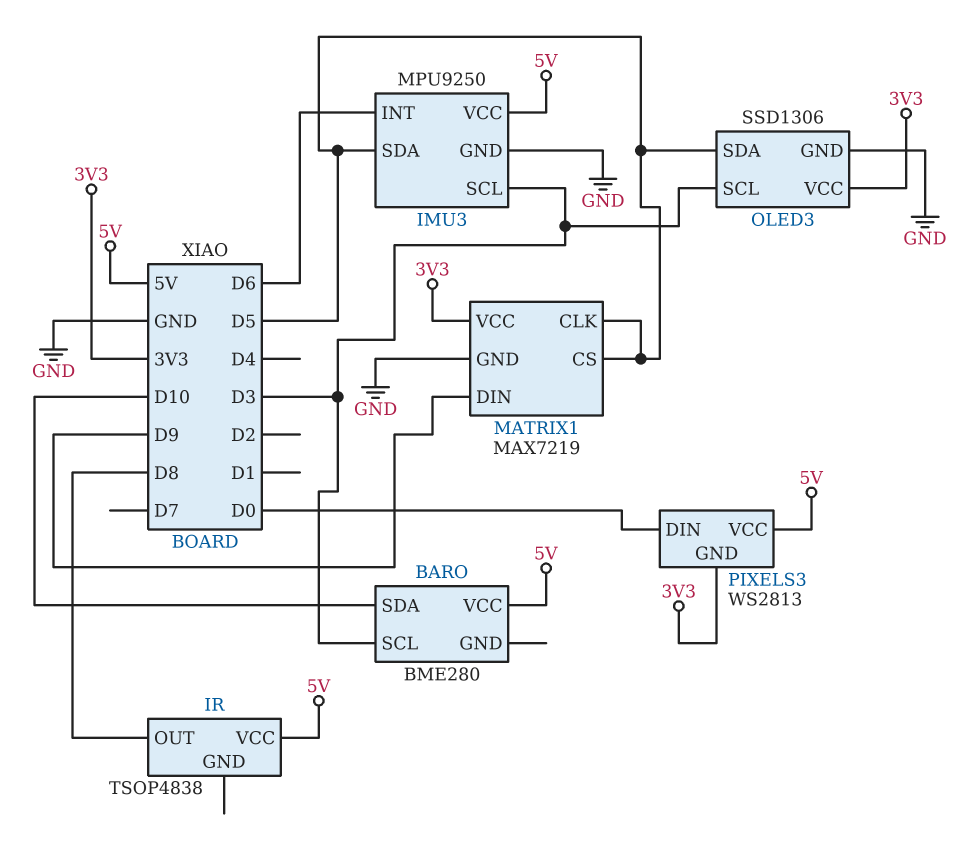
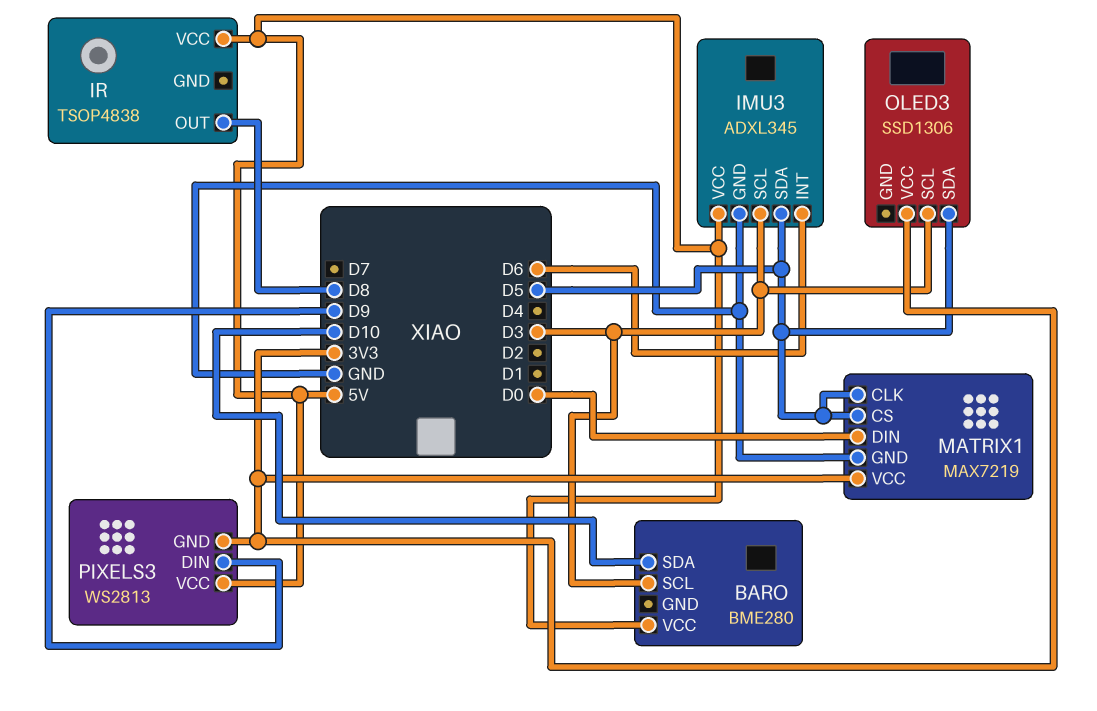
IMU3: MPU9250 -> ADXL345
MATRIX1 pin DIN: D9 -> D0
OLED3 pin GND: GND -> none
PIXELS3 pin DIN: D0 -> D9

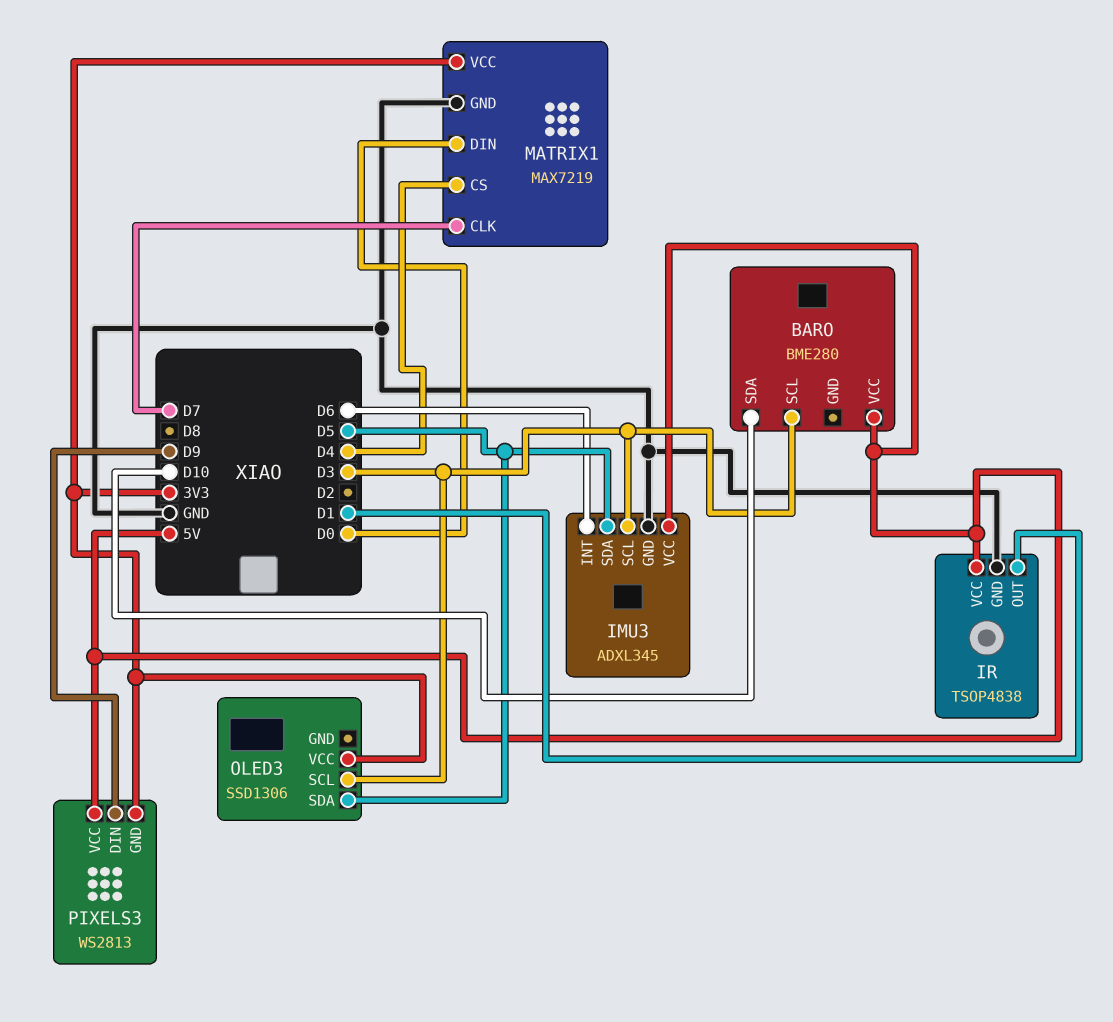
IR pin GND: none -> GND
IR pin OUT: D8 -> D1
MATRIX1 pin CLK: D5 -> D7
MATRIX1 pin CS: D5 -> D4

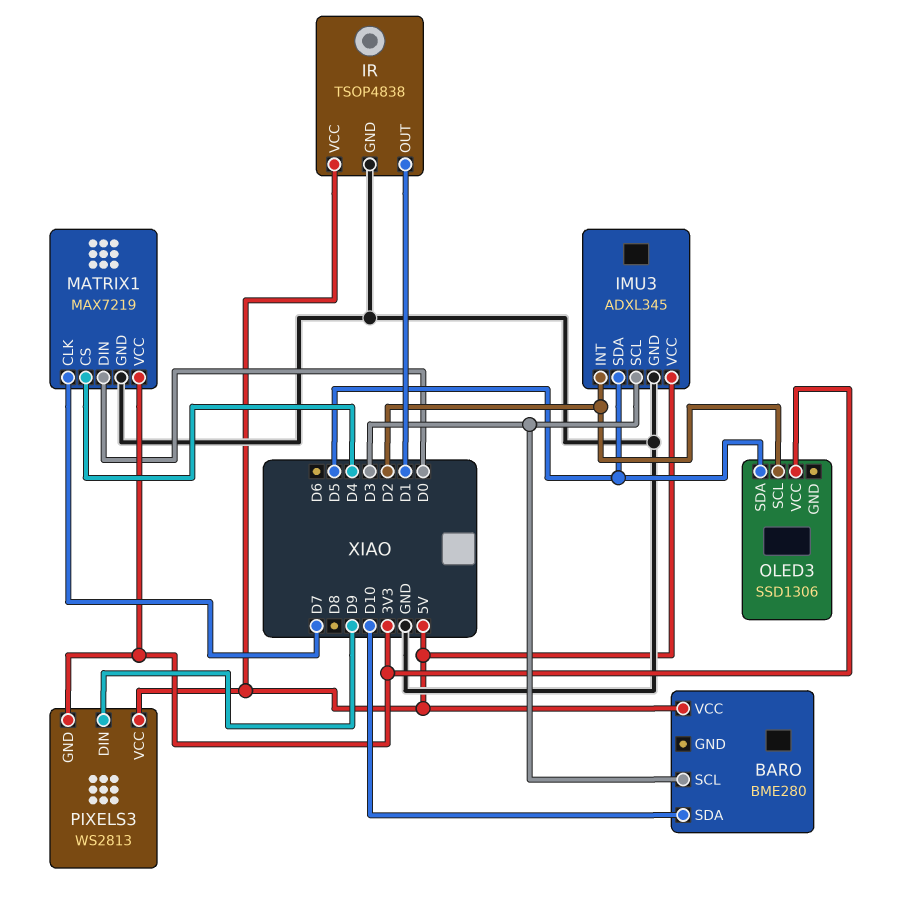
IMU3 pin INT: D6 -> D2
OLED3 pin SCL: D3 -> D2

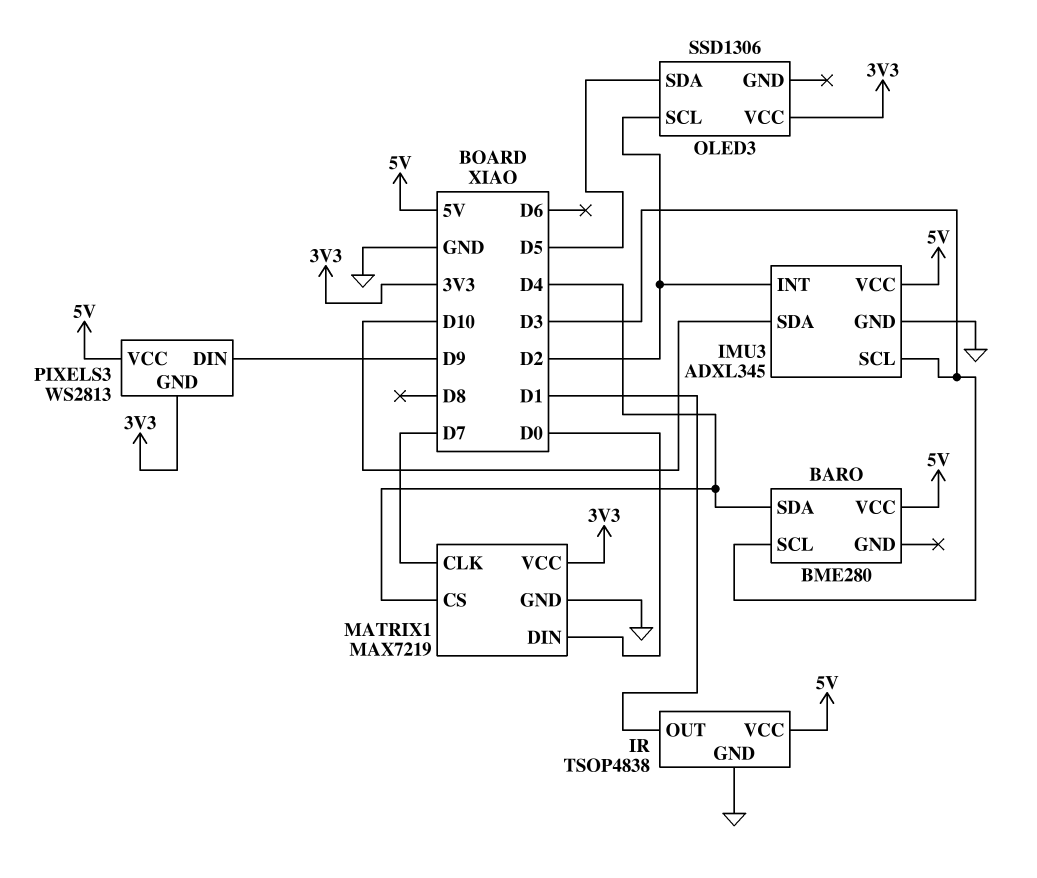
BARO pin SDA: D10 -> D4
IMU3 pin SDA: D5 -> D10

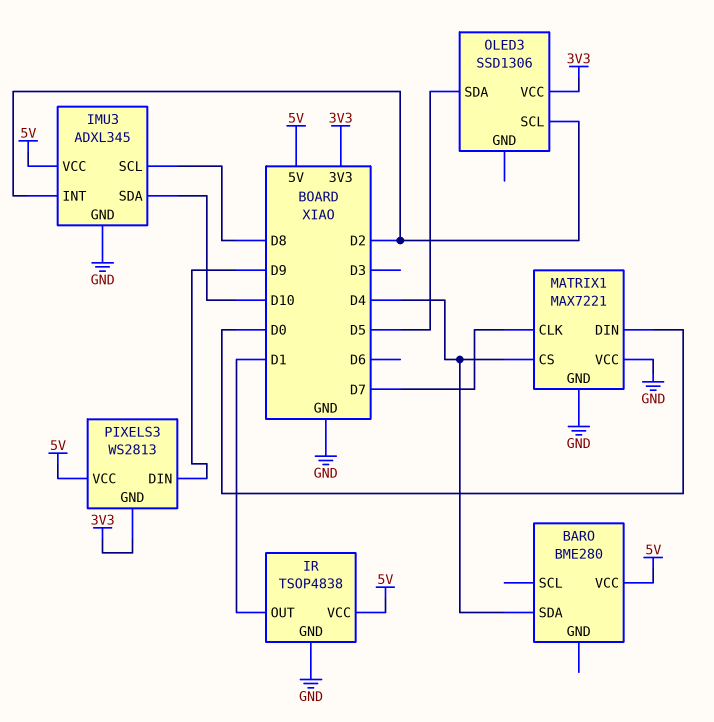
BARO pin SCL: D3 -> none
IMU3 pin SCL: D3 -> D8
MATRIX1: MAX7219 -> MAX7221
MATRIX1 pin VCC: 3V3 -> GND

